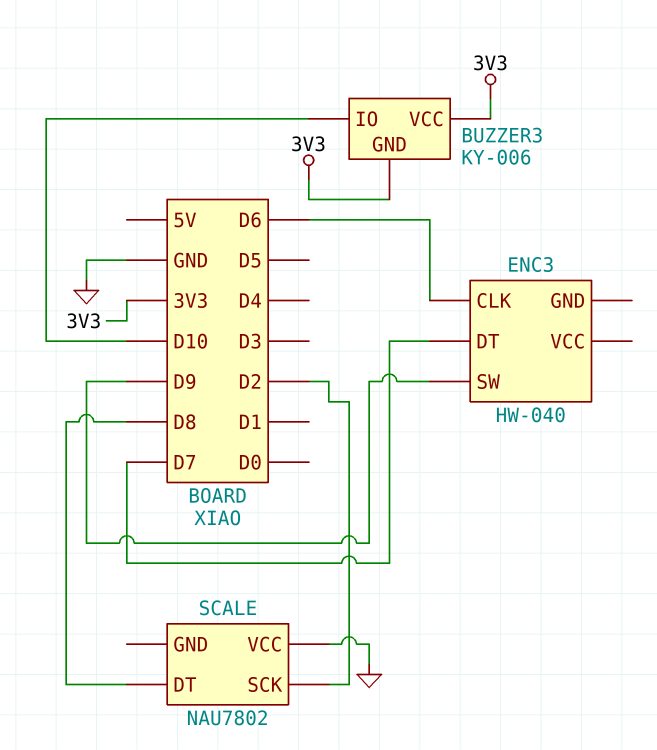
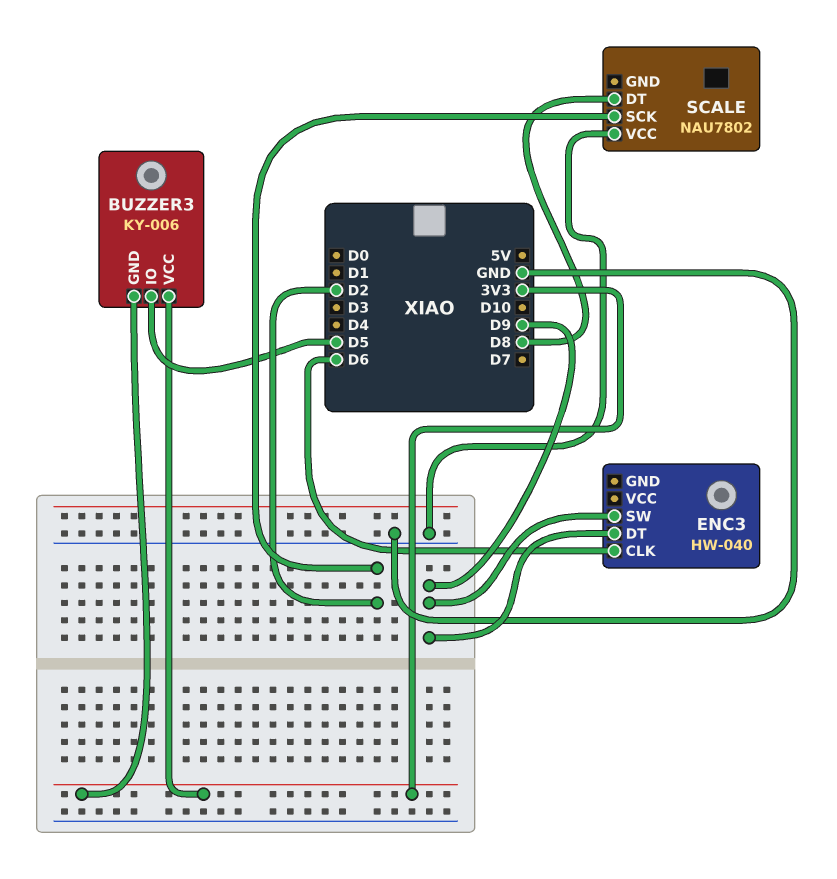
BUZZER3 pin IO: D10 -> D5
ENC3 pin DT: D7 -> D9

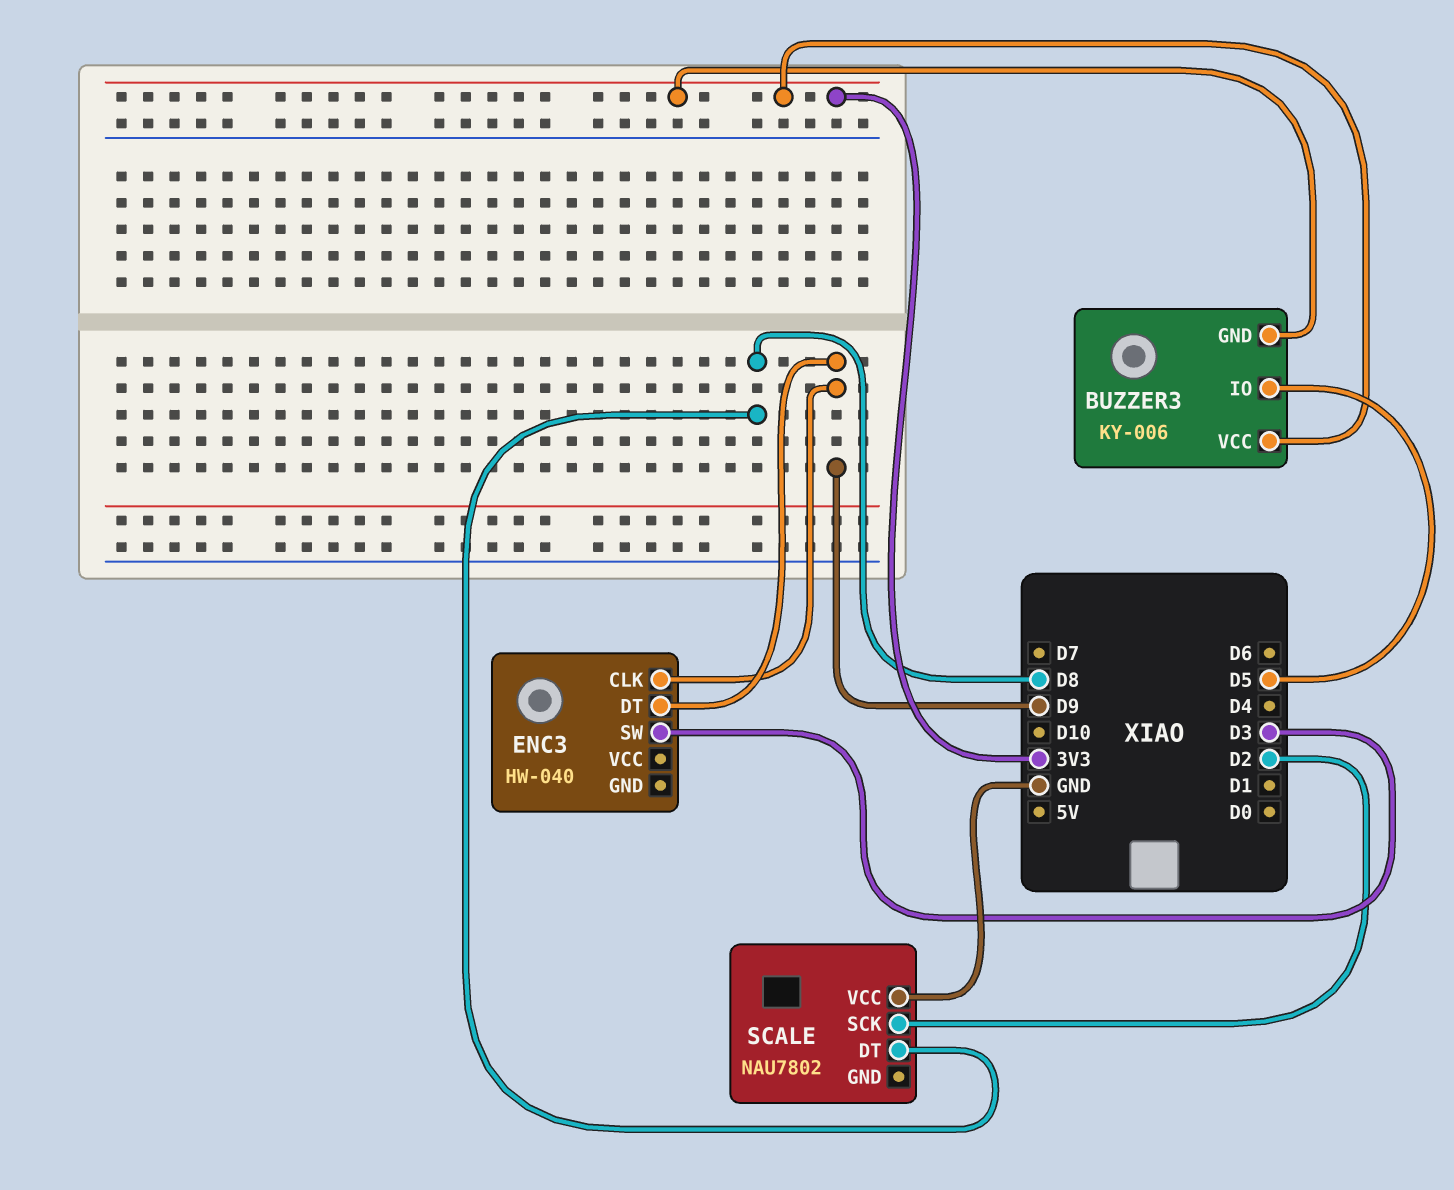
ENC3 pin CLK: D6 -> D9
ENC3 pin SW: D9 -> D3

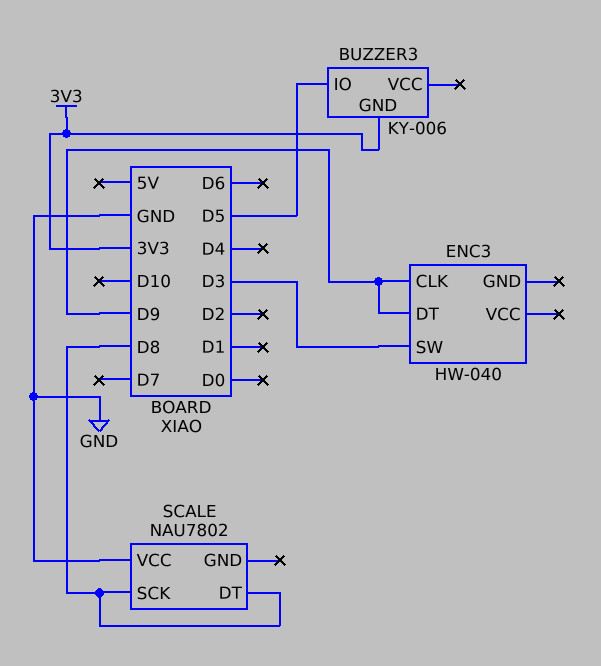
BUZZER3 pin VCC: 3V3 -> none
SCALE pin SCK: D2 -> D8

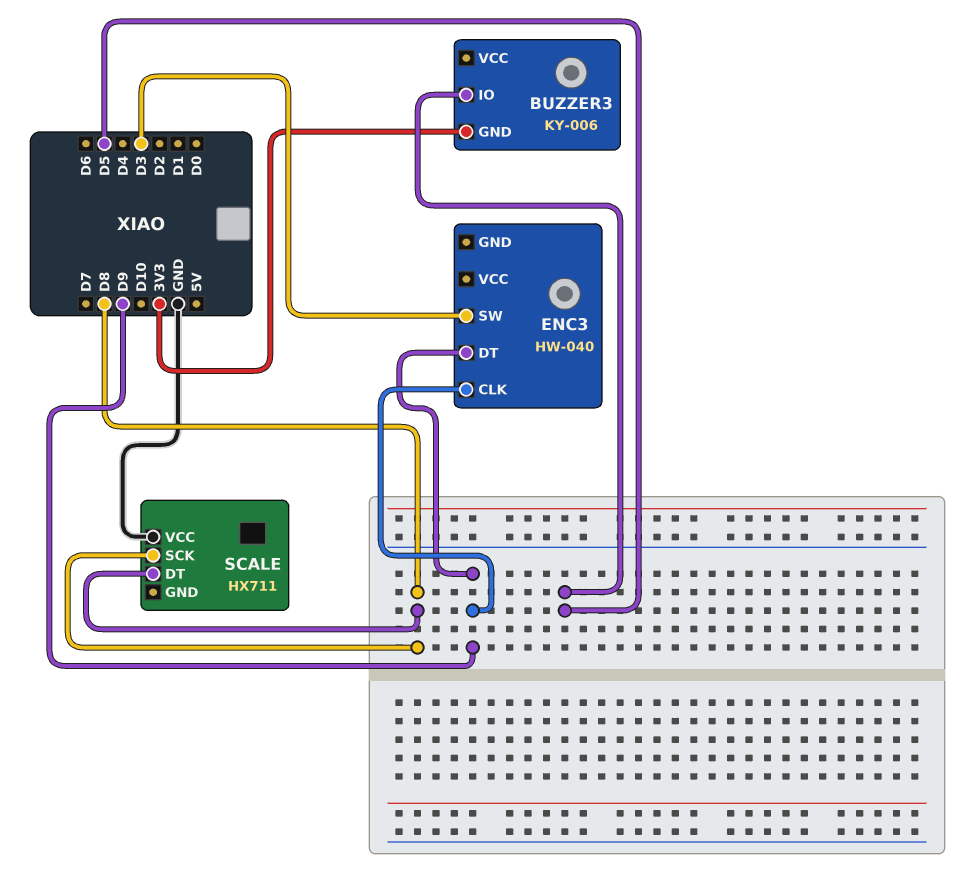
SCALE: NAU7802 -> HX711

